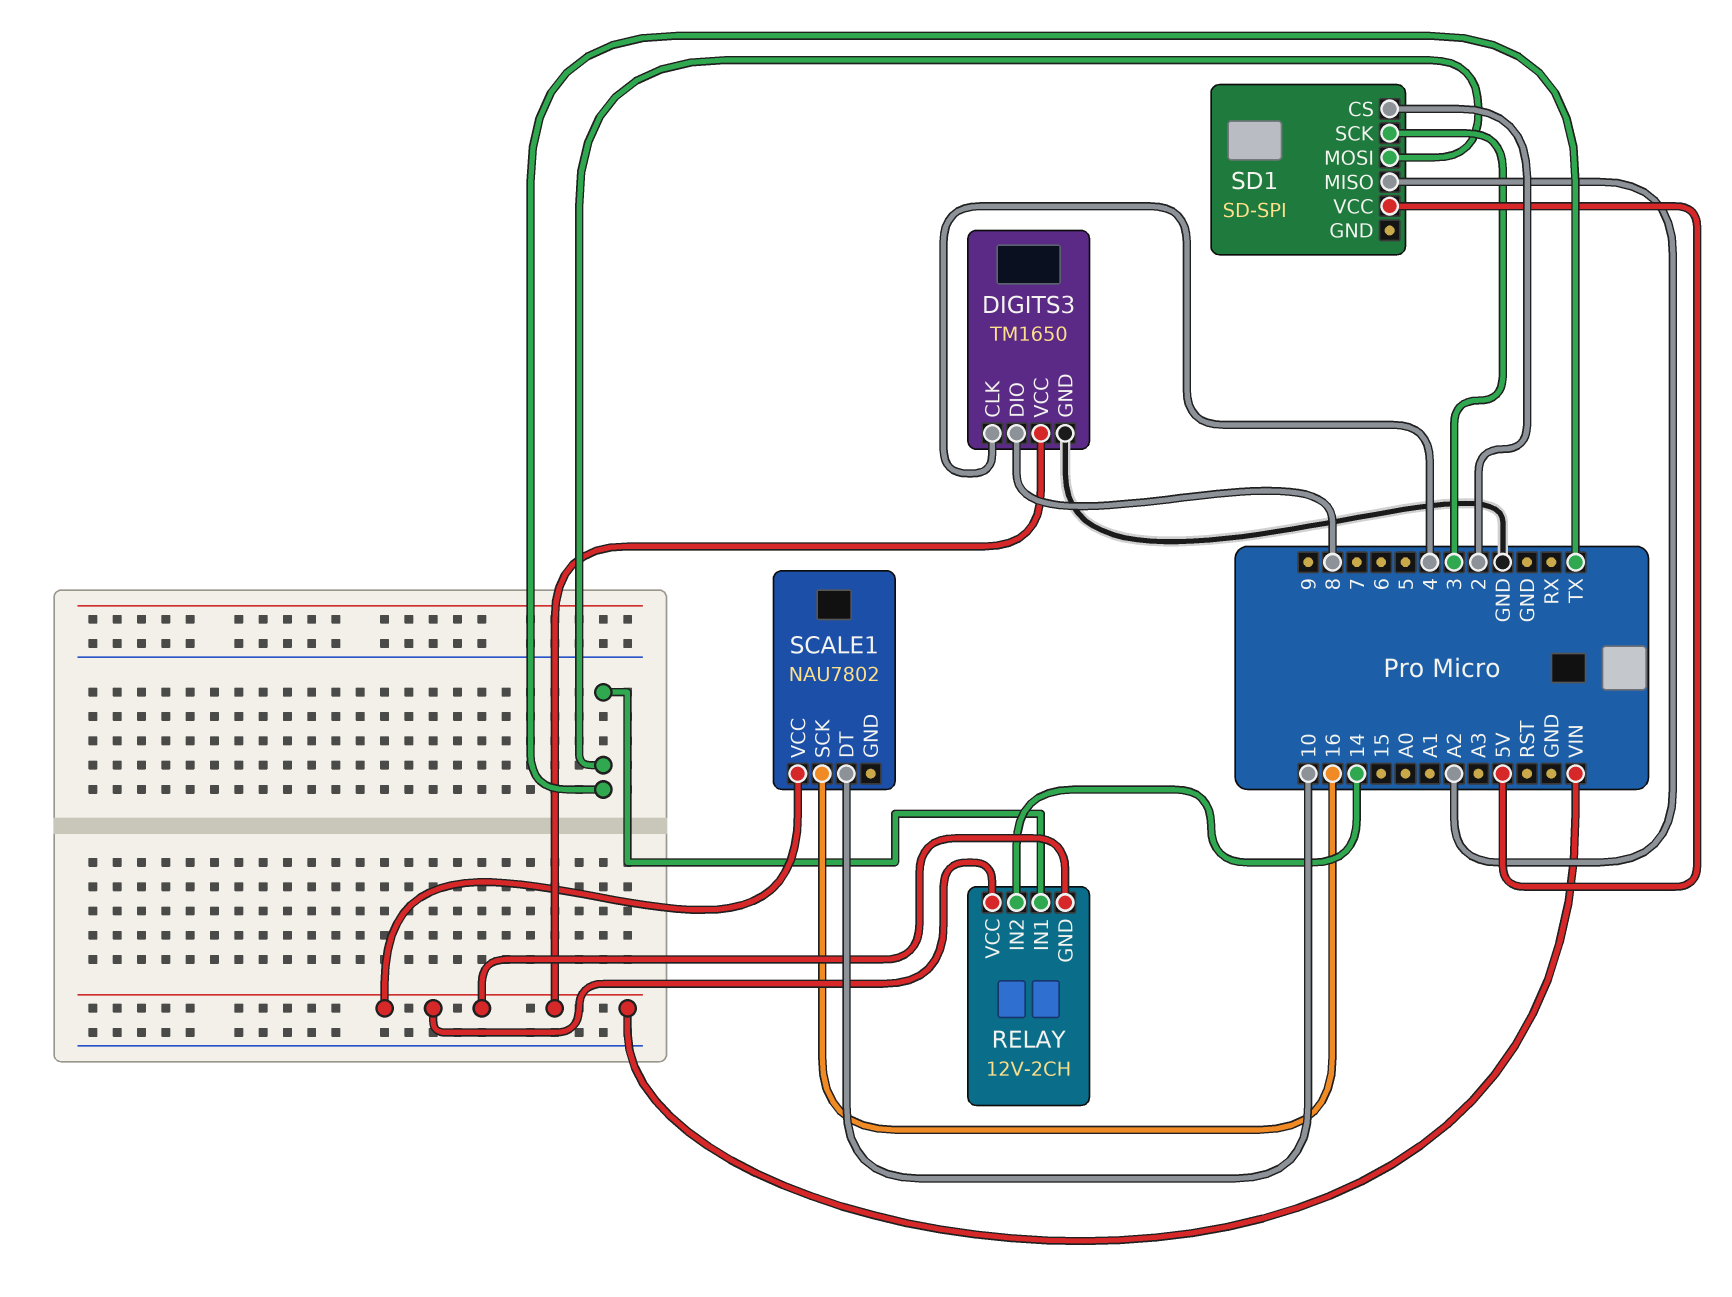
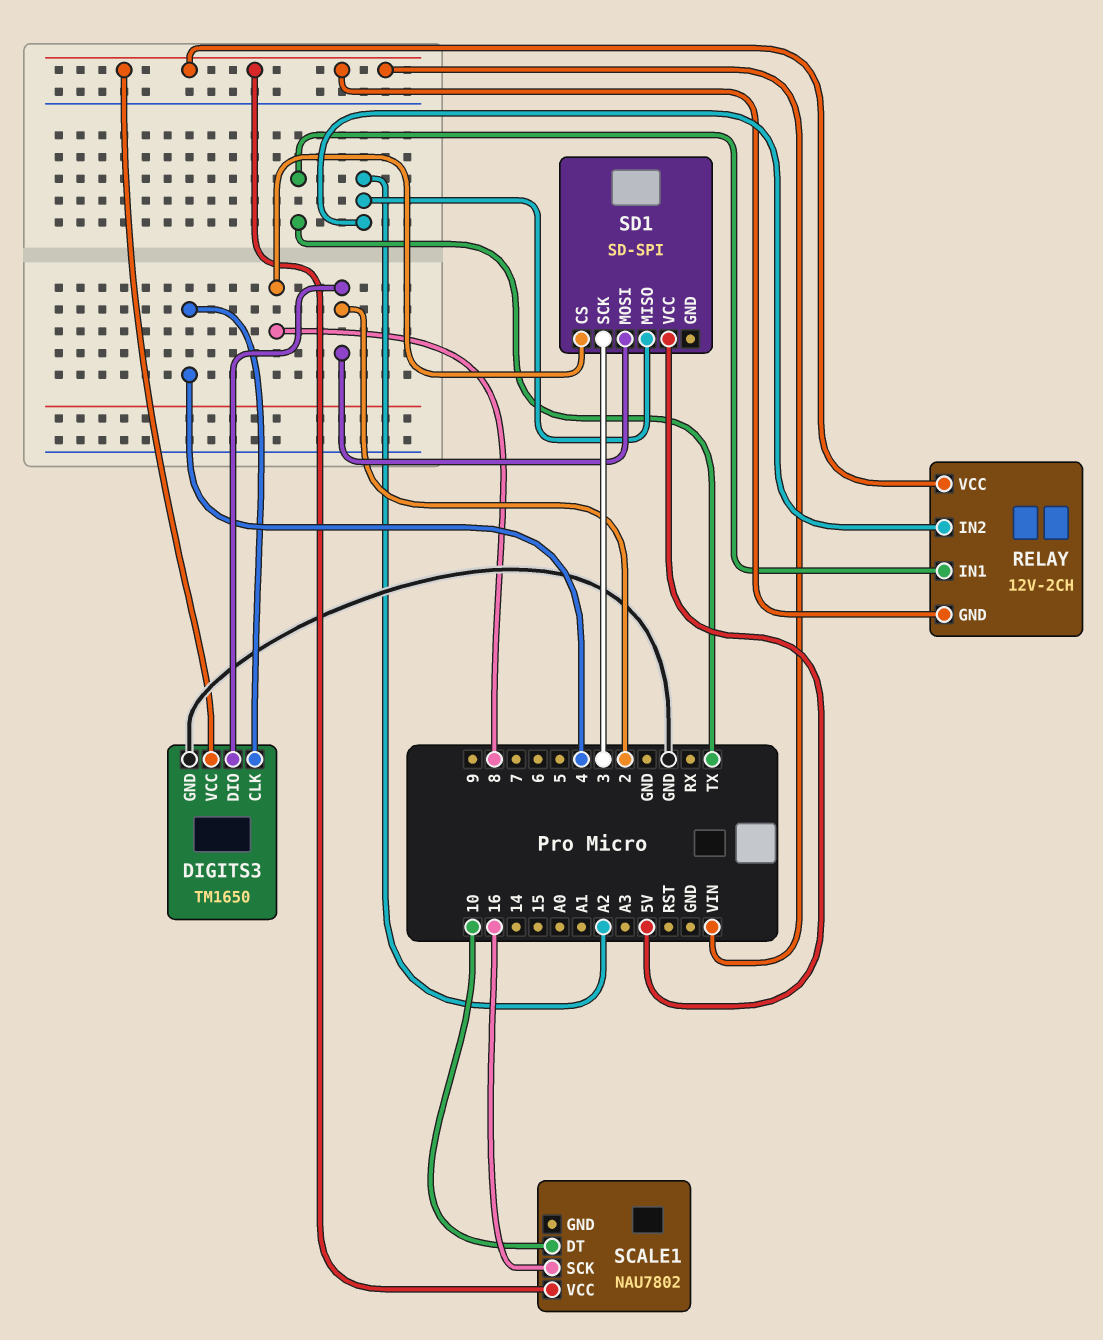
DIGITS3 pin DIO: 8 -> 2
RELAY pin IN2: 14 -> A2
SD1 pin CS: 2 -> 8
SD1 pin MOSI: TX -> 2

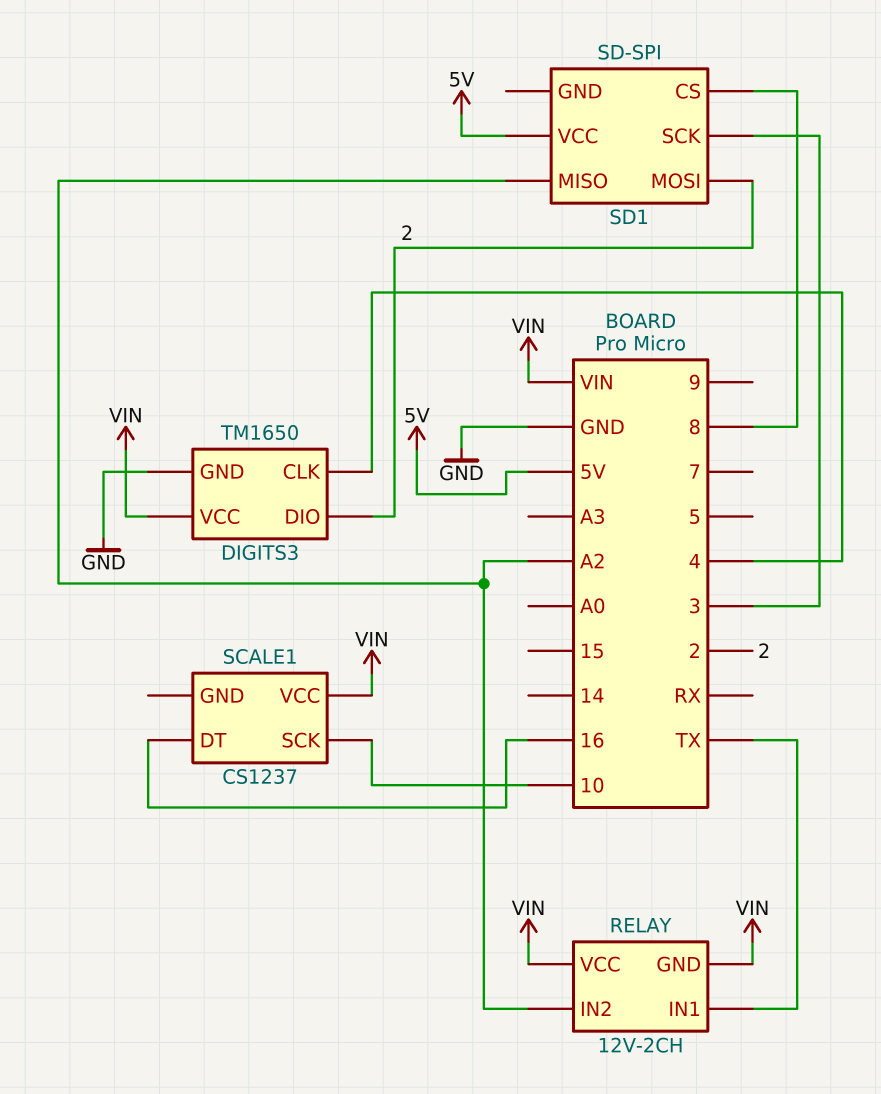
SCALE1: NAU7802 -> CS1237
SCALE1 pin DT: 10 -> 16
SCALE1 pin SCK: 16 -> 10

